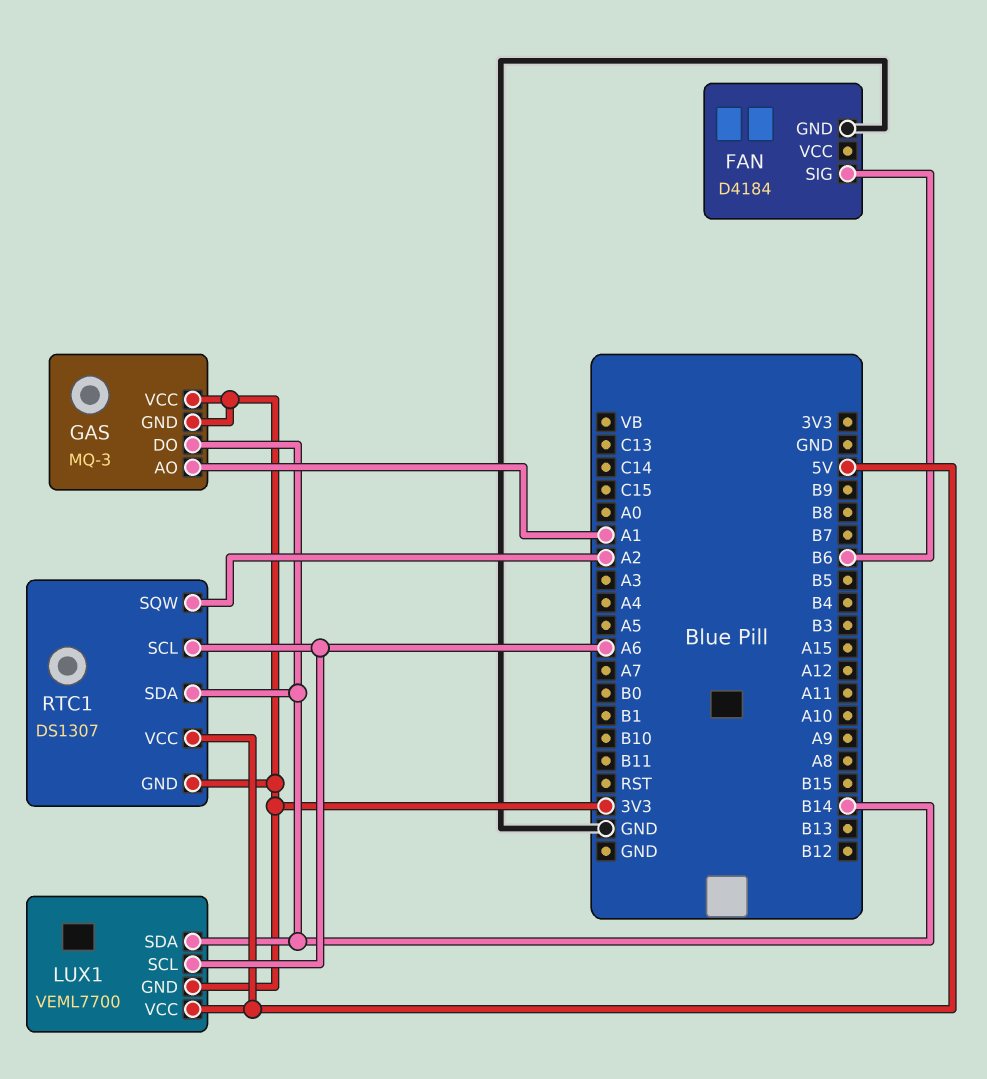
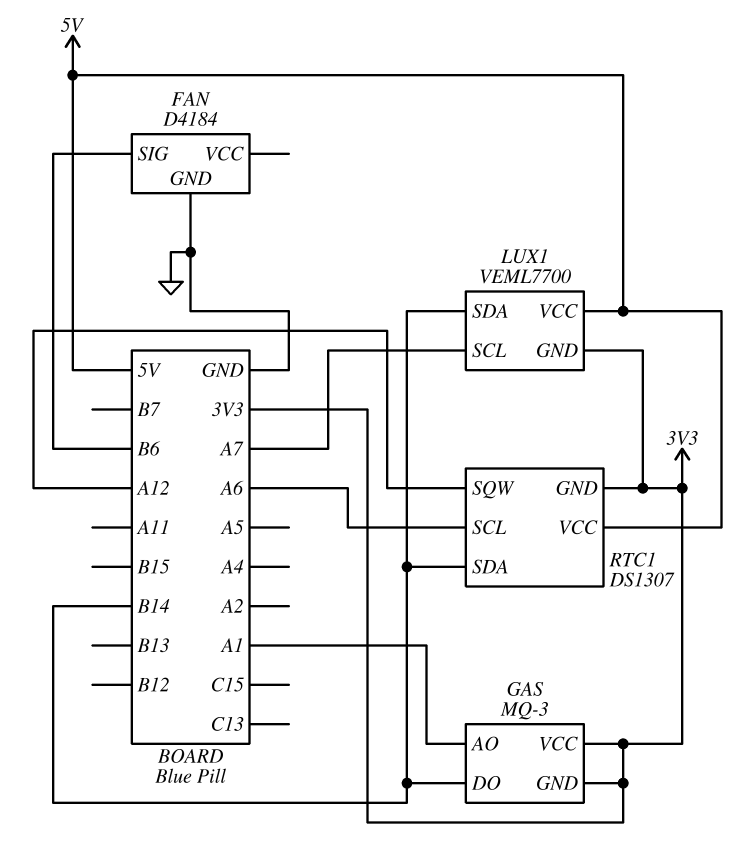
LUX1 pin SCL: A6 -> A7
RTC1 pin SQW: A2 -> A12

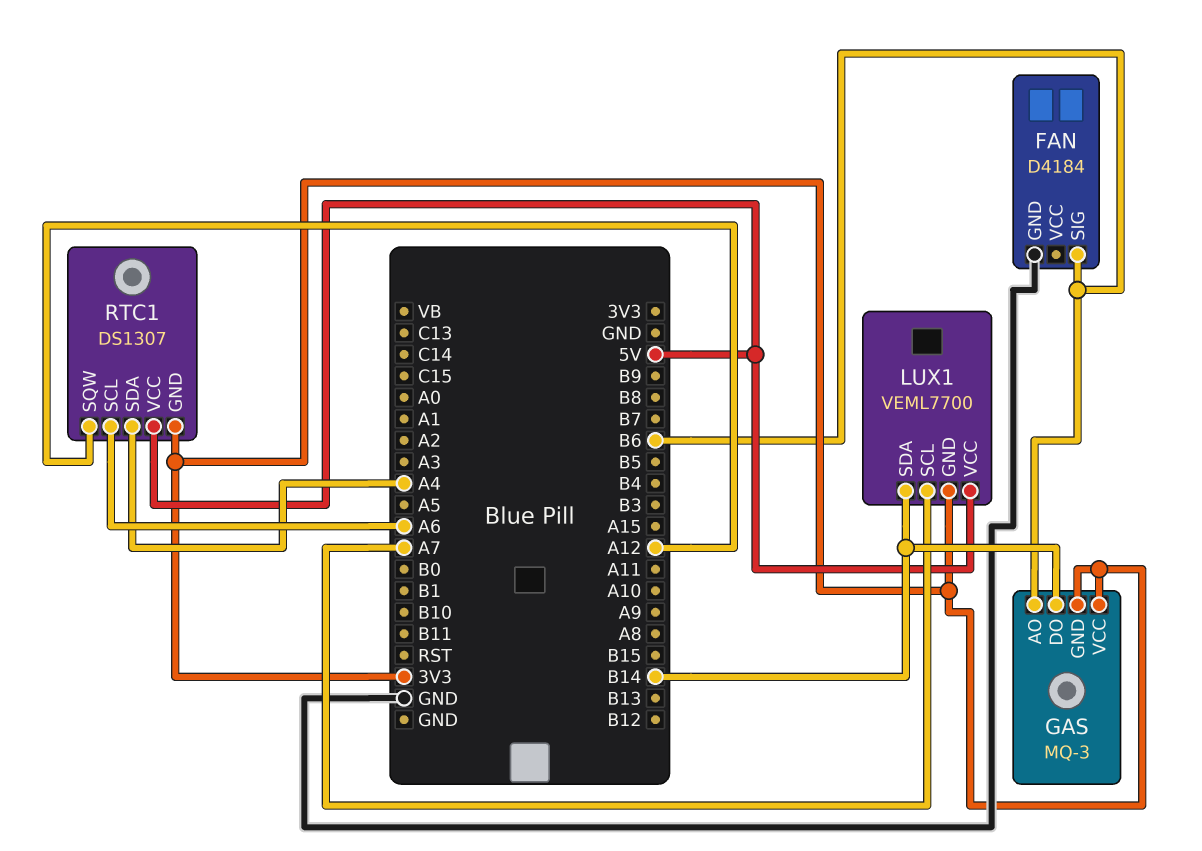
GAS pin AO: A1 -> B6
RTC1 pin SDA: B14 -> A4

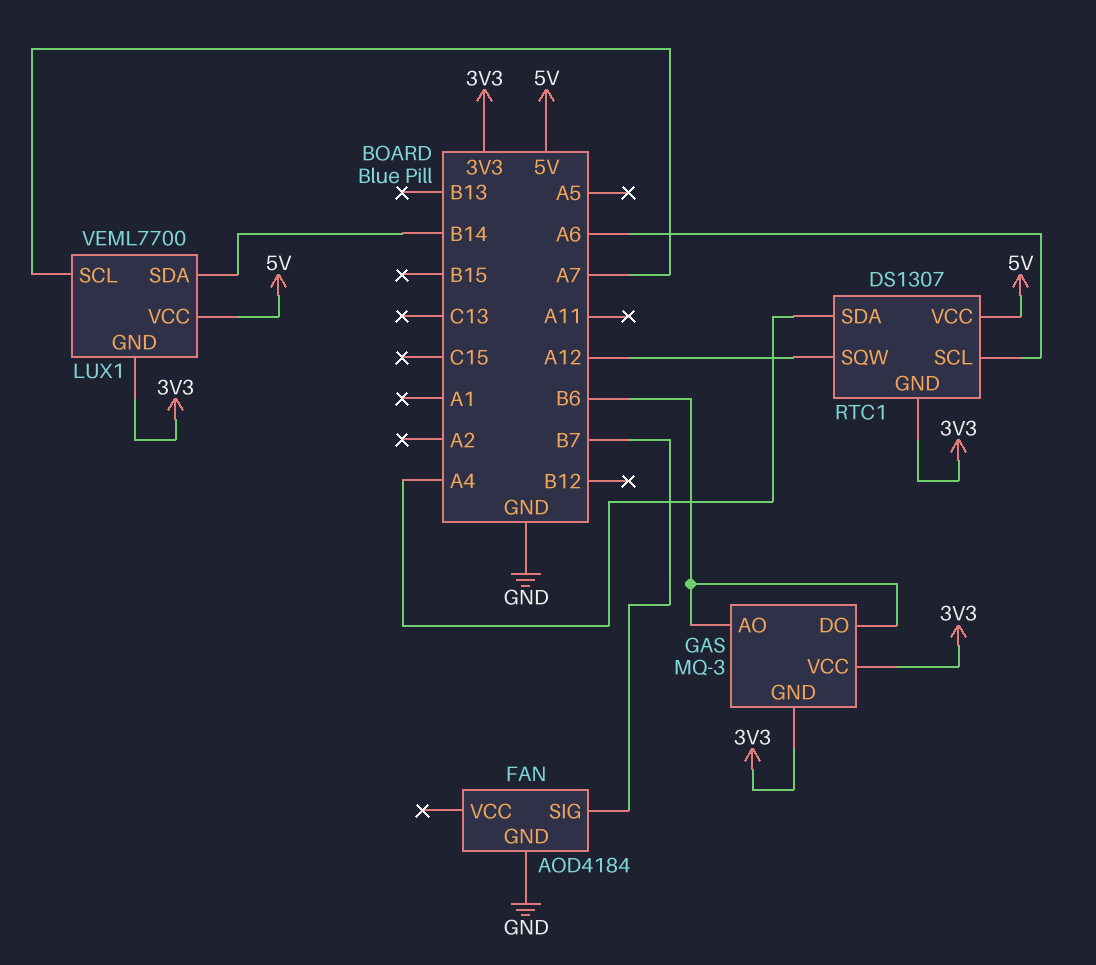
FAN: D4184 -> AOD4184
FAN pin SIG: B6 -> B7
GAS pin DO: B14 -> B6

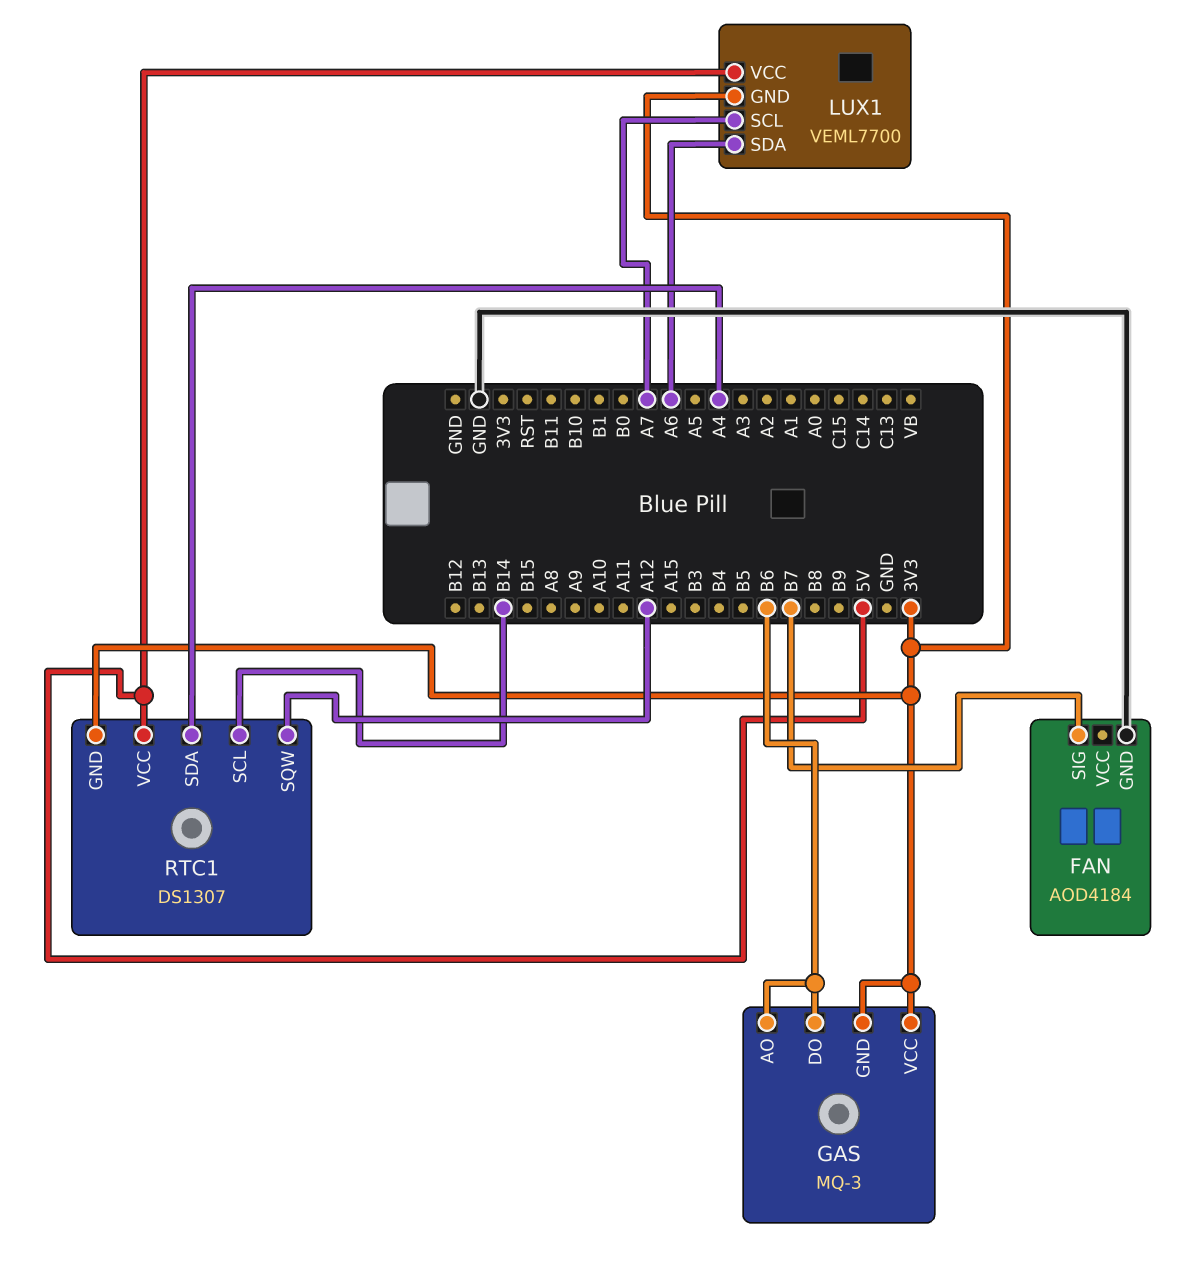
LUX1 pin SDA: B14 -> A6
RTC1 pin SCL: A6 -> B14

